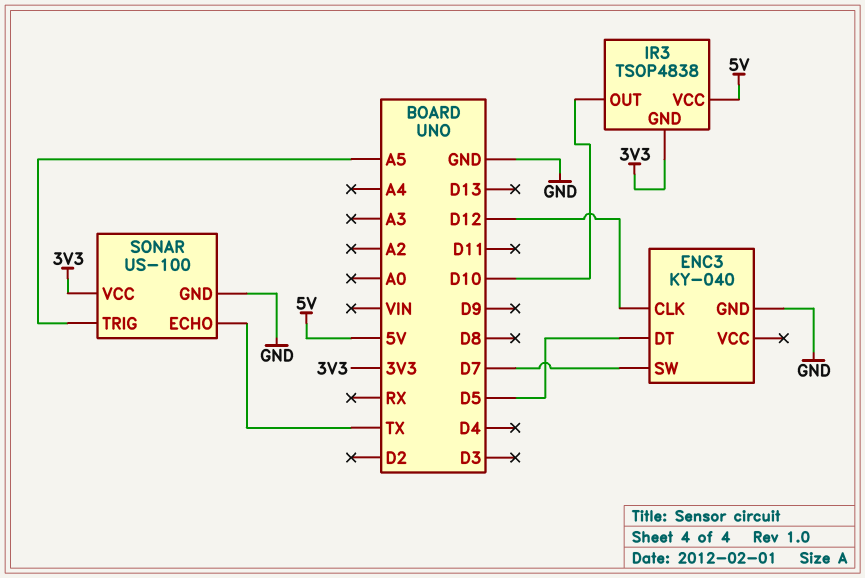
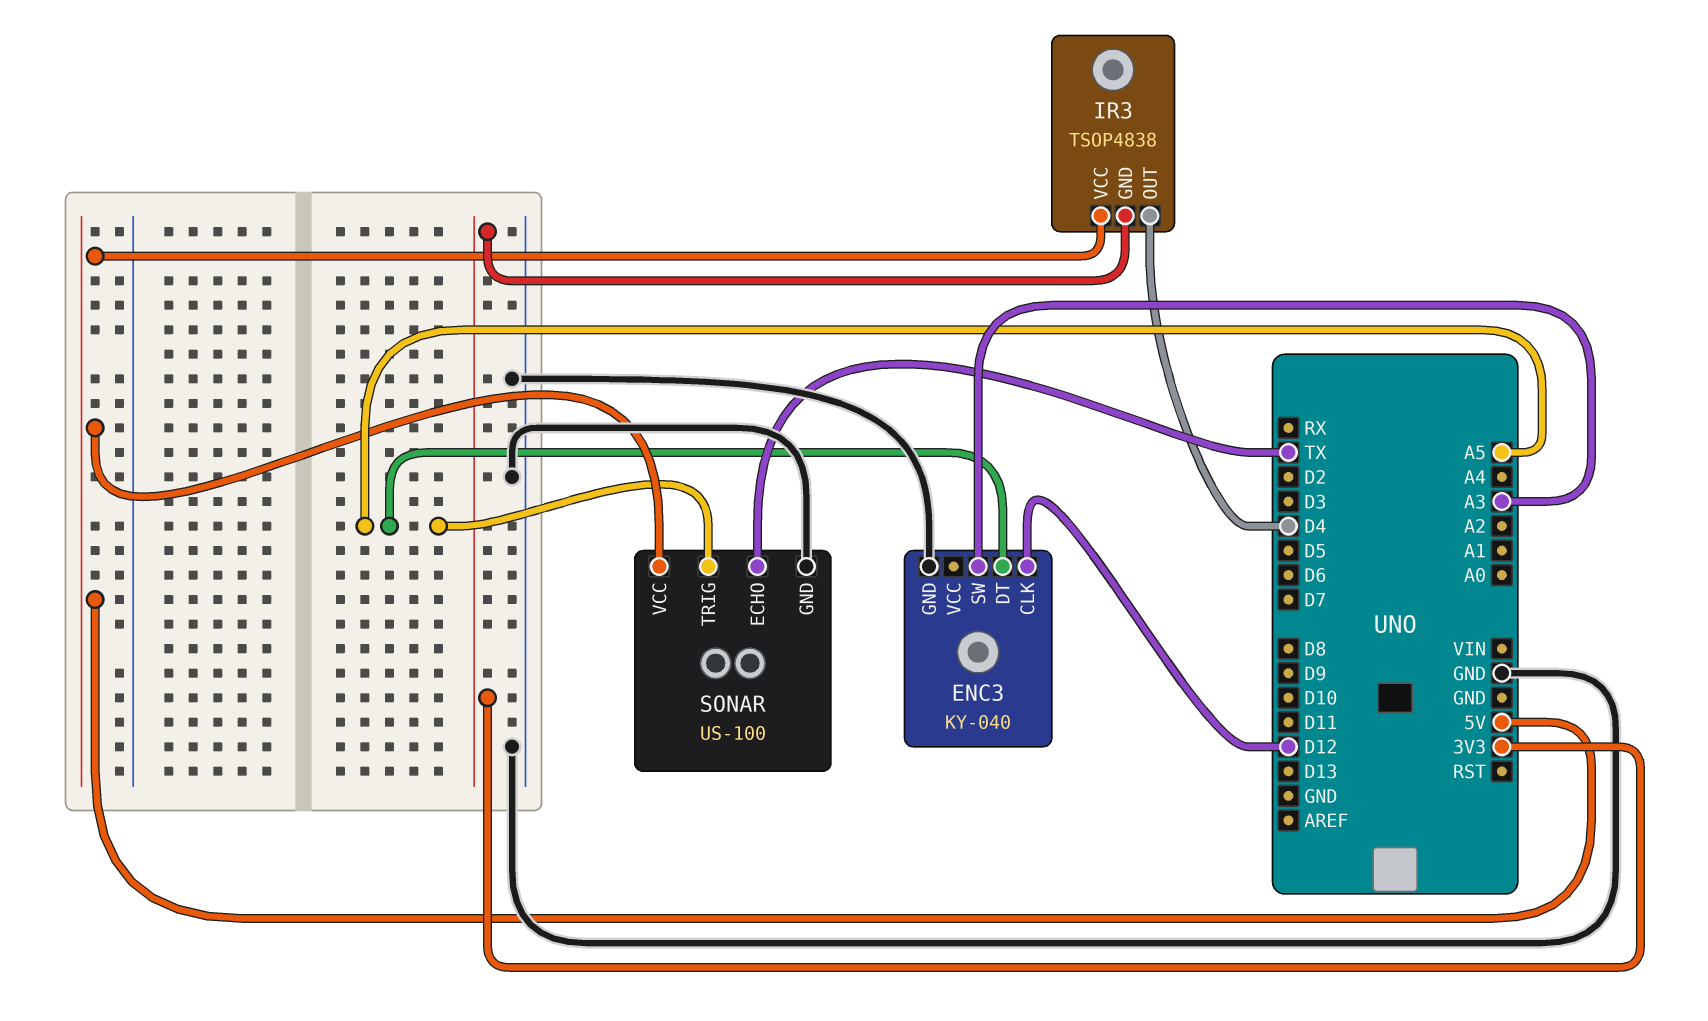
ENC3 pin DT: D5 -> A5
ENC3 pin SW: D7 -> A3
IR3 pin OUT: D10 -> D4
SONAR pin VCC: 3V3 -> 5V

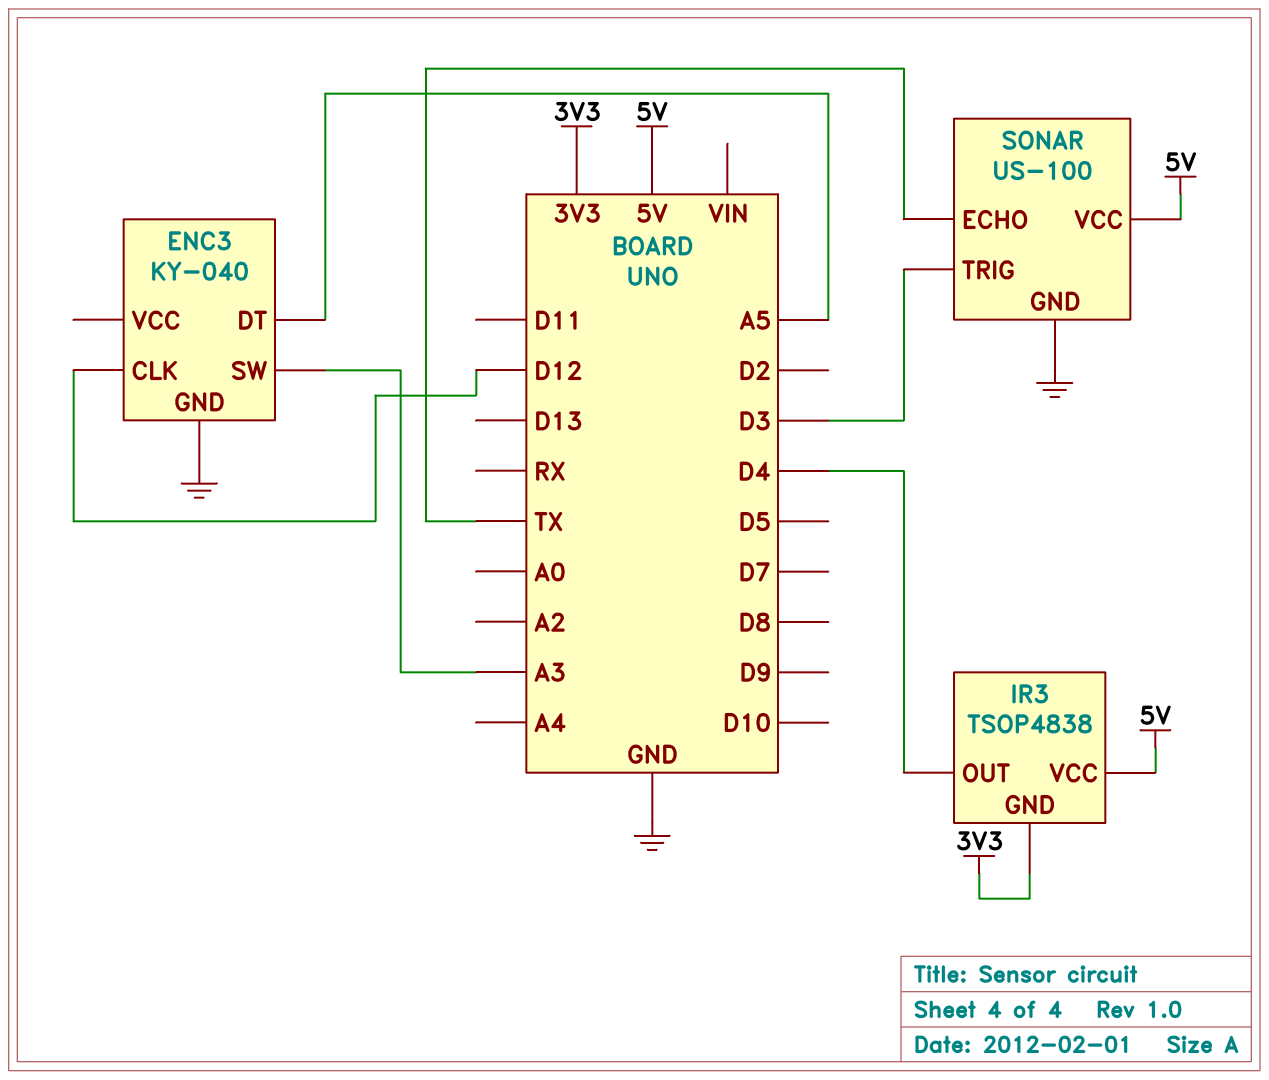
SONAR pin TRIG: A5 -> D3

